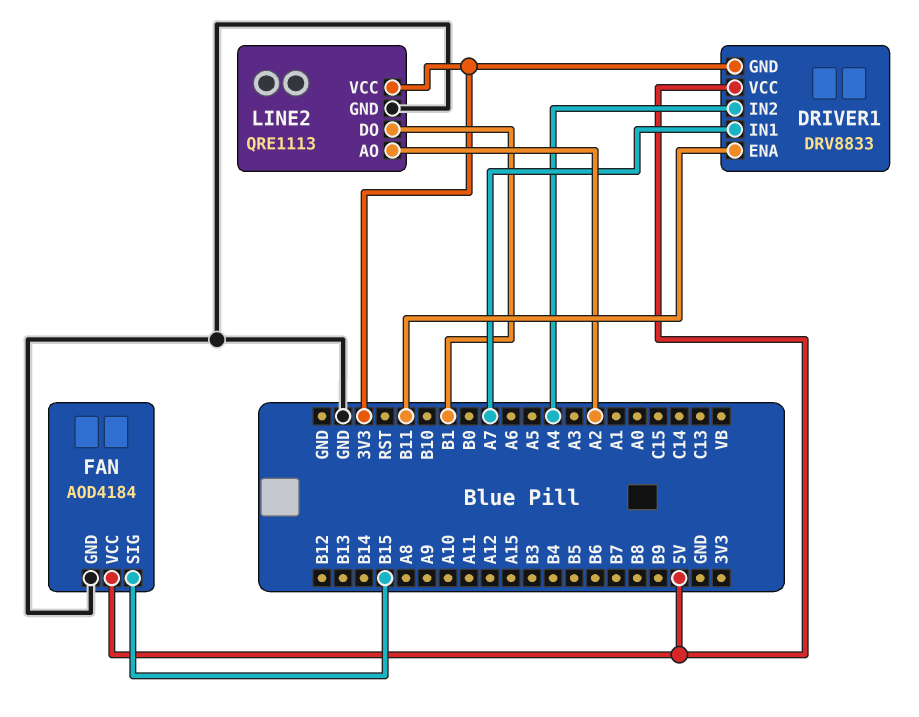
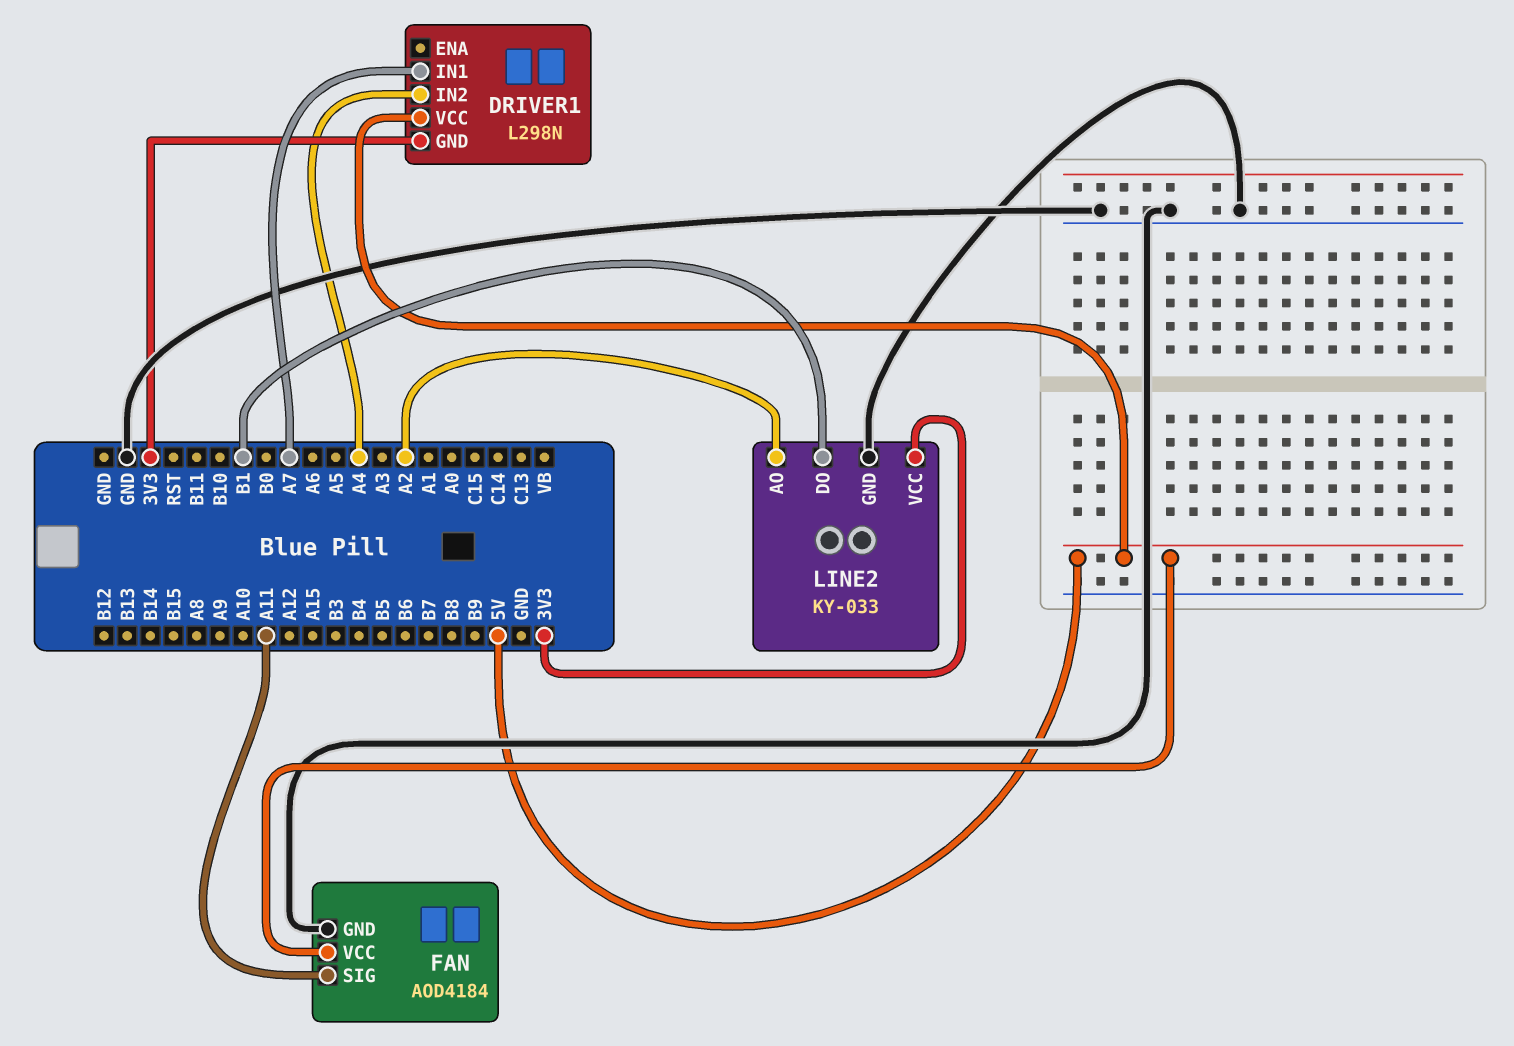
DRIVER1: DRV8833 -> L298N
DRIVER1 pin ENA: B11 -> none
FAN pin SIG: B15 -> A11
LINE2: QRE1113 -> KY-033

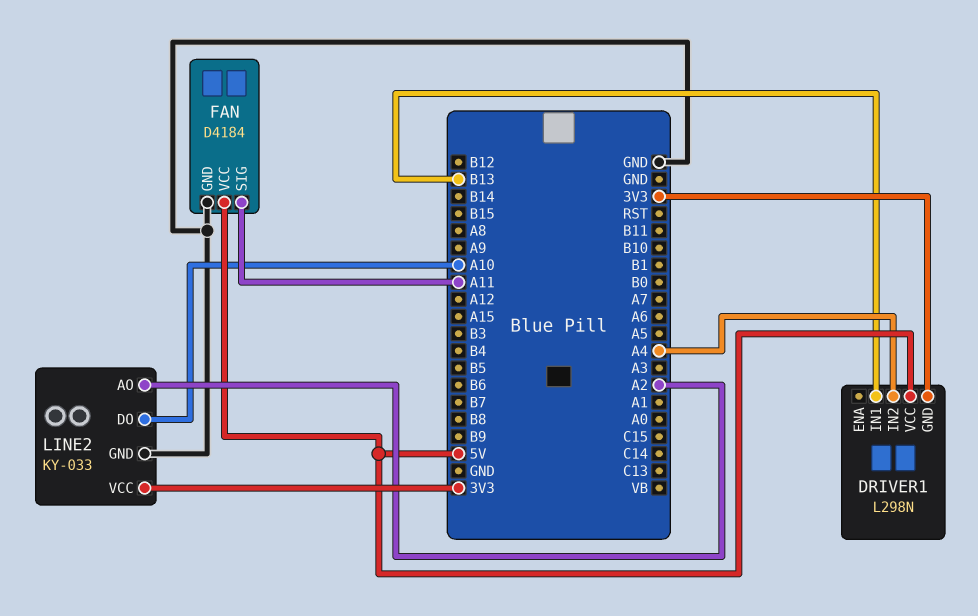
DRIVER1 pin IN1: A7 -> B13
FAN: AOD4184 -> D4184
LINE2 pin DO: B1 -> A10

